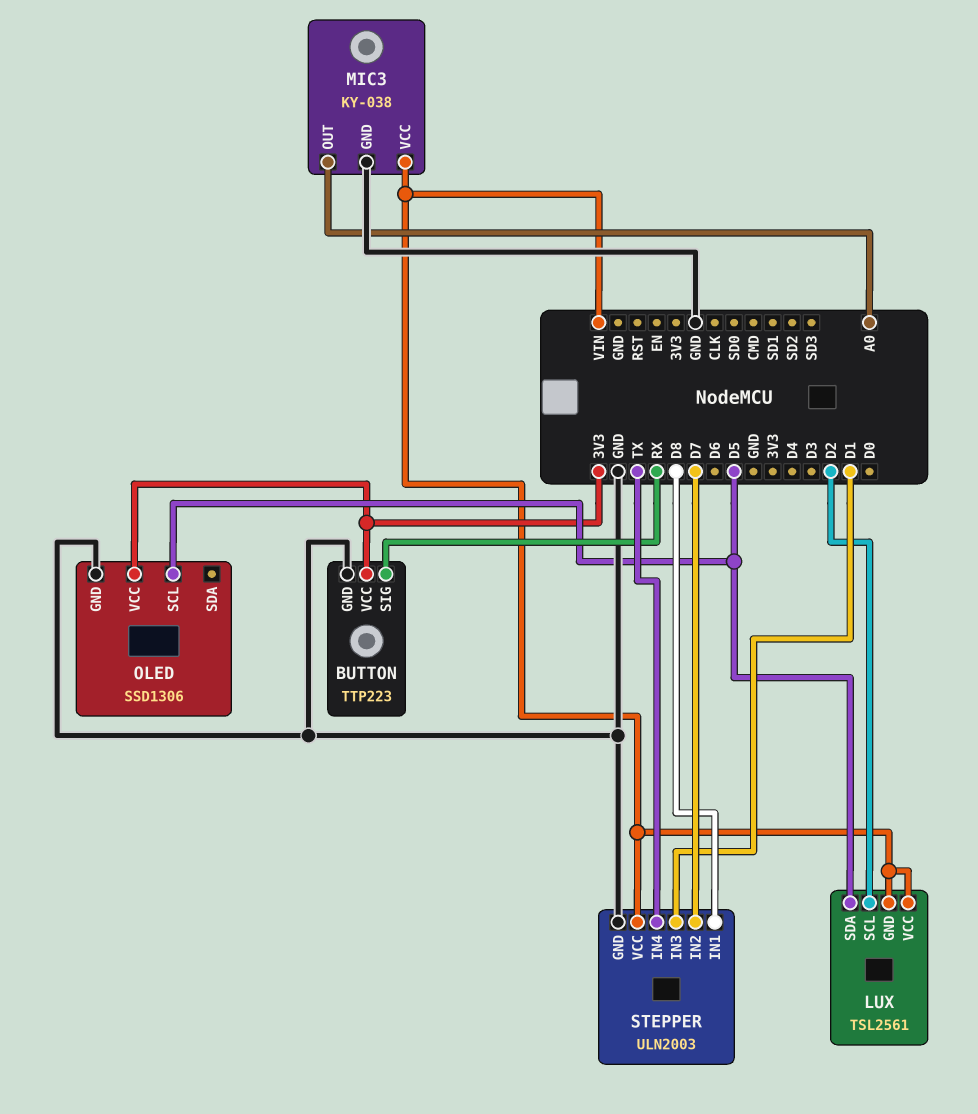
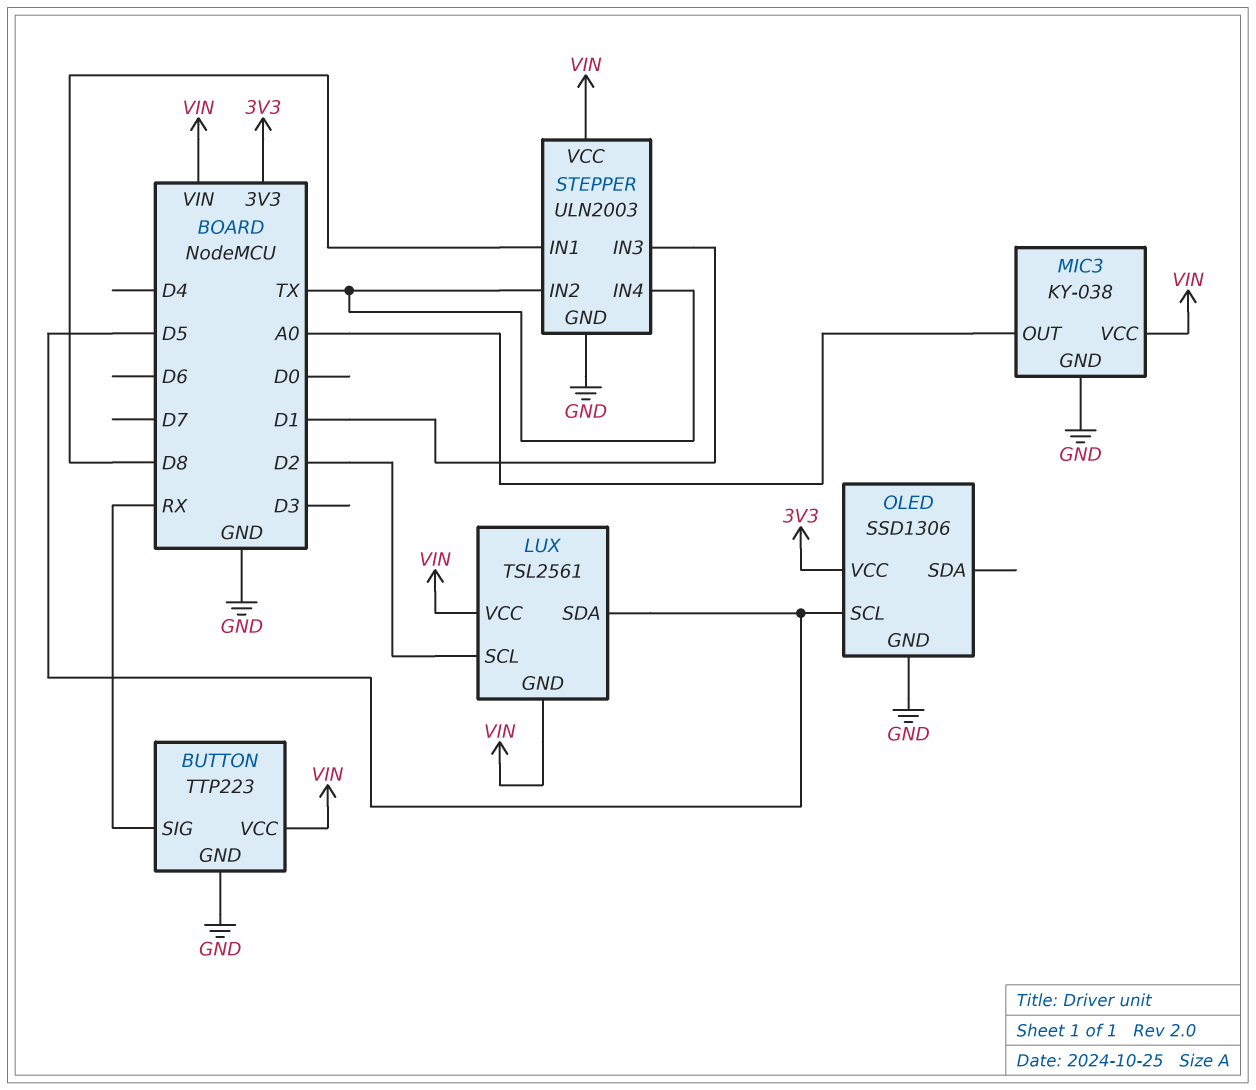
BUTTON pin VCC: 3V3 -> VIN
STEPPER pin IN2: D7 -> TX

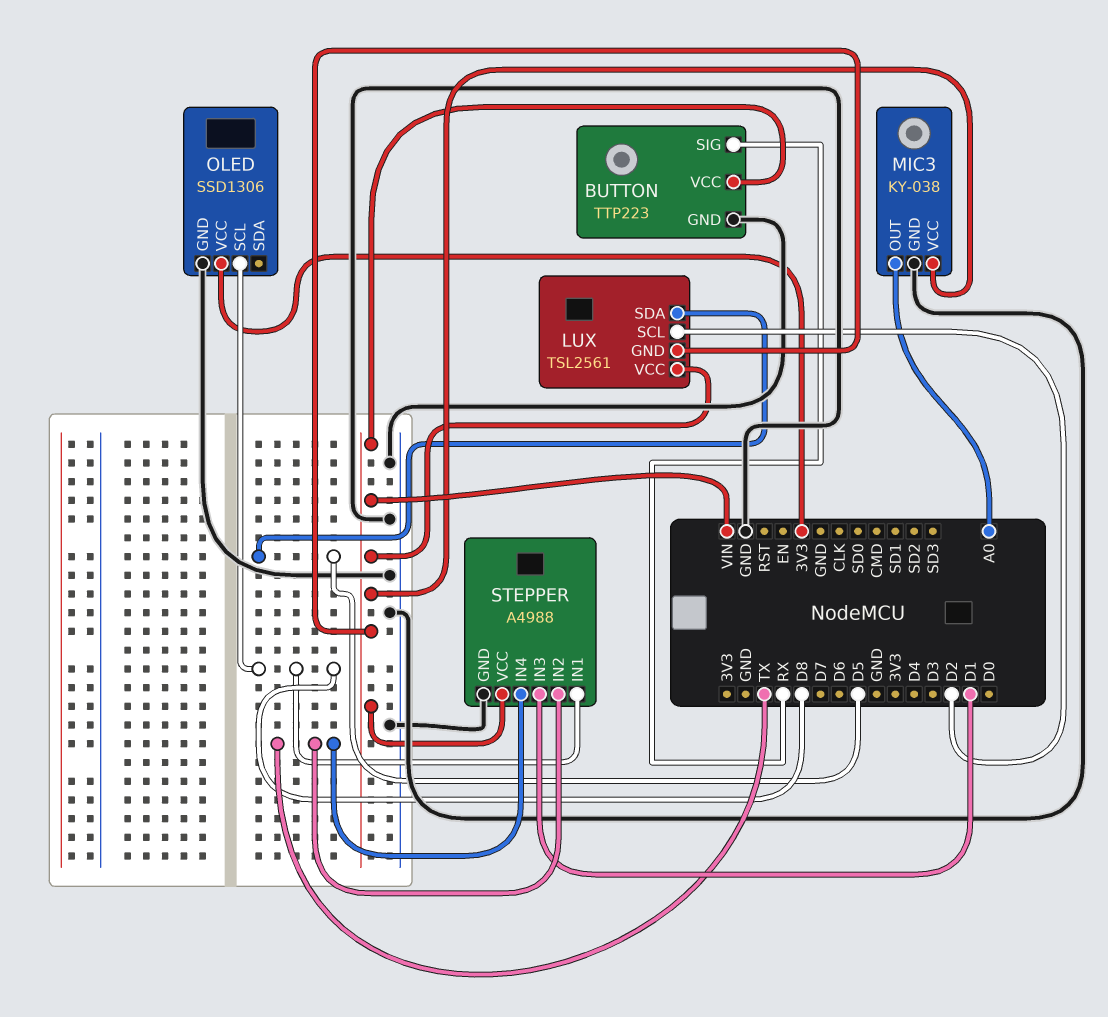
OLED pin SCL: D5 -> D8
STEPPER: ULN2003 -> A4988

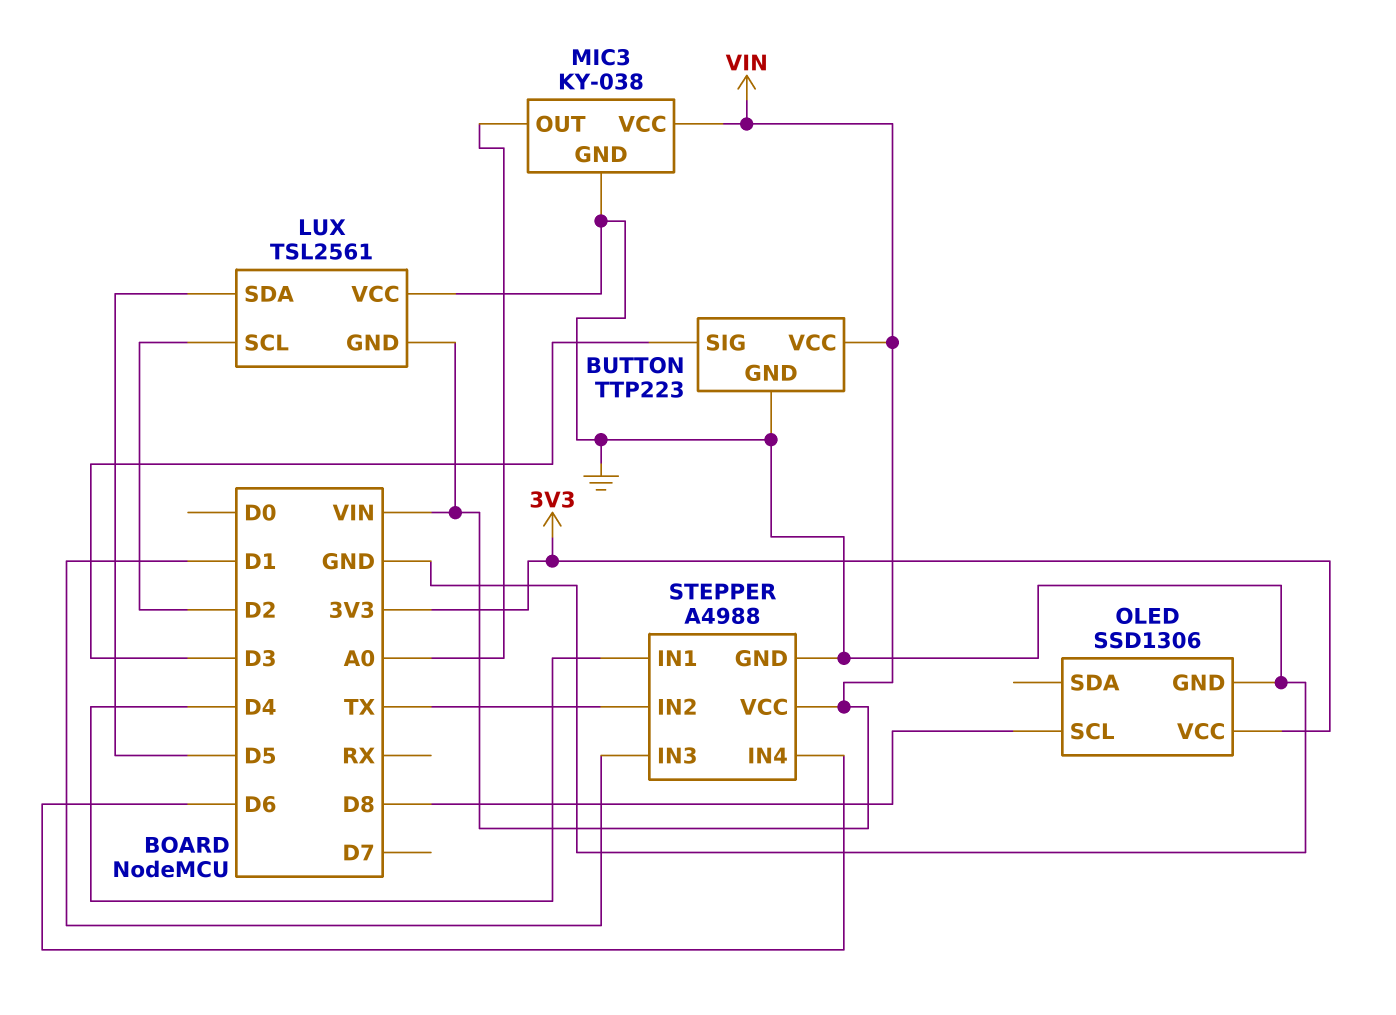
BUTTON pin SIG: RX -> D3
LUX pin VCC: VIN -> GND
STEPPER pin IN1: D8 -> D4
STEPPER pin IN4: TX -> D6

